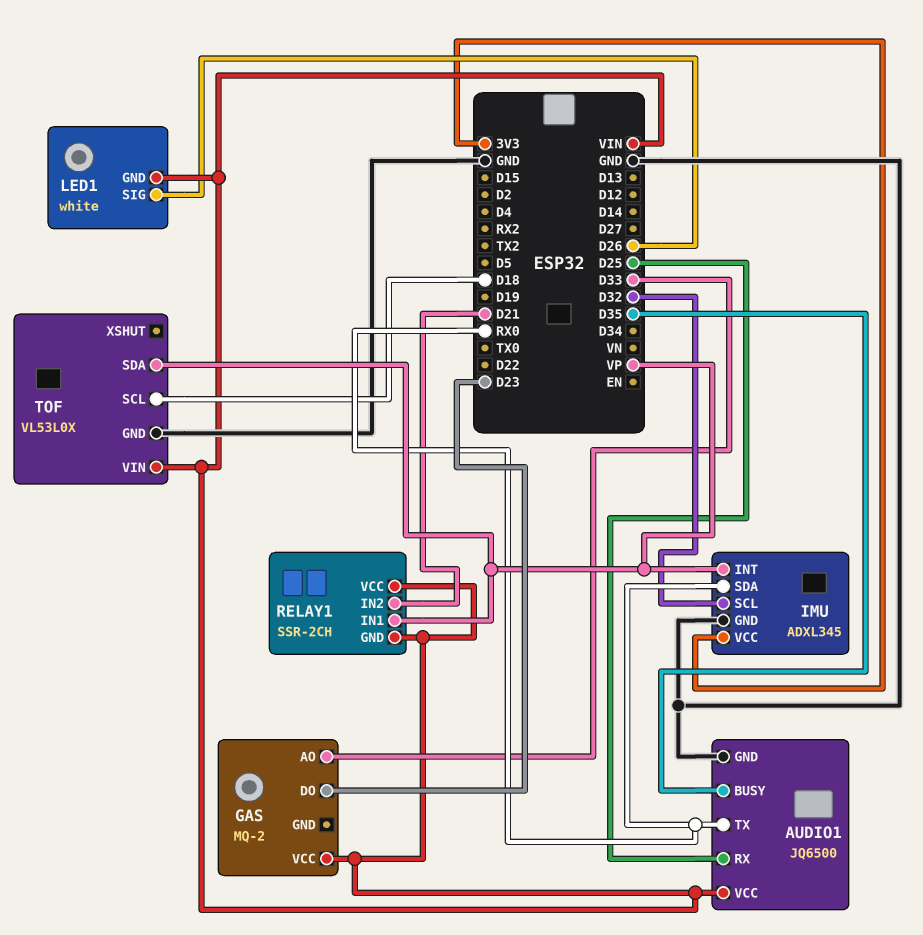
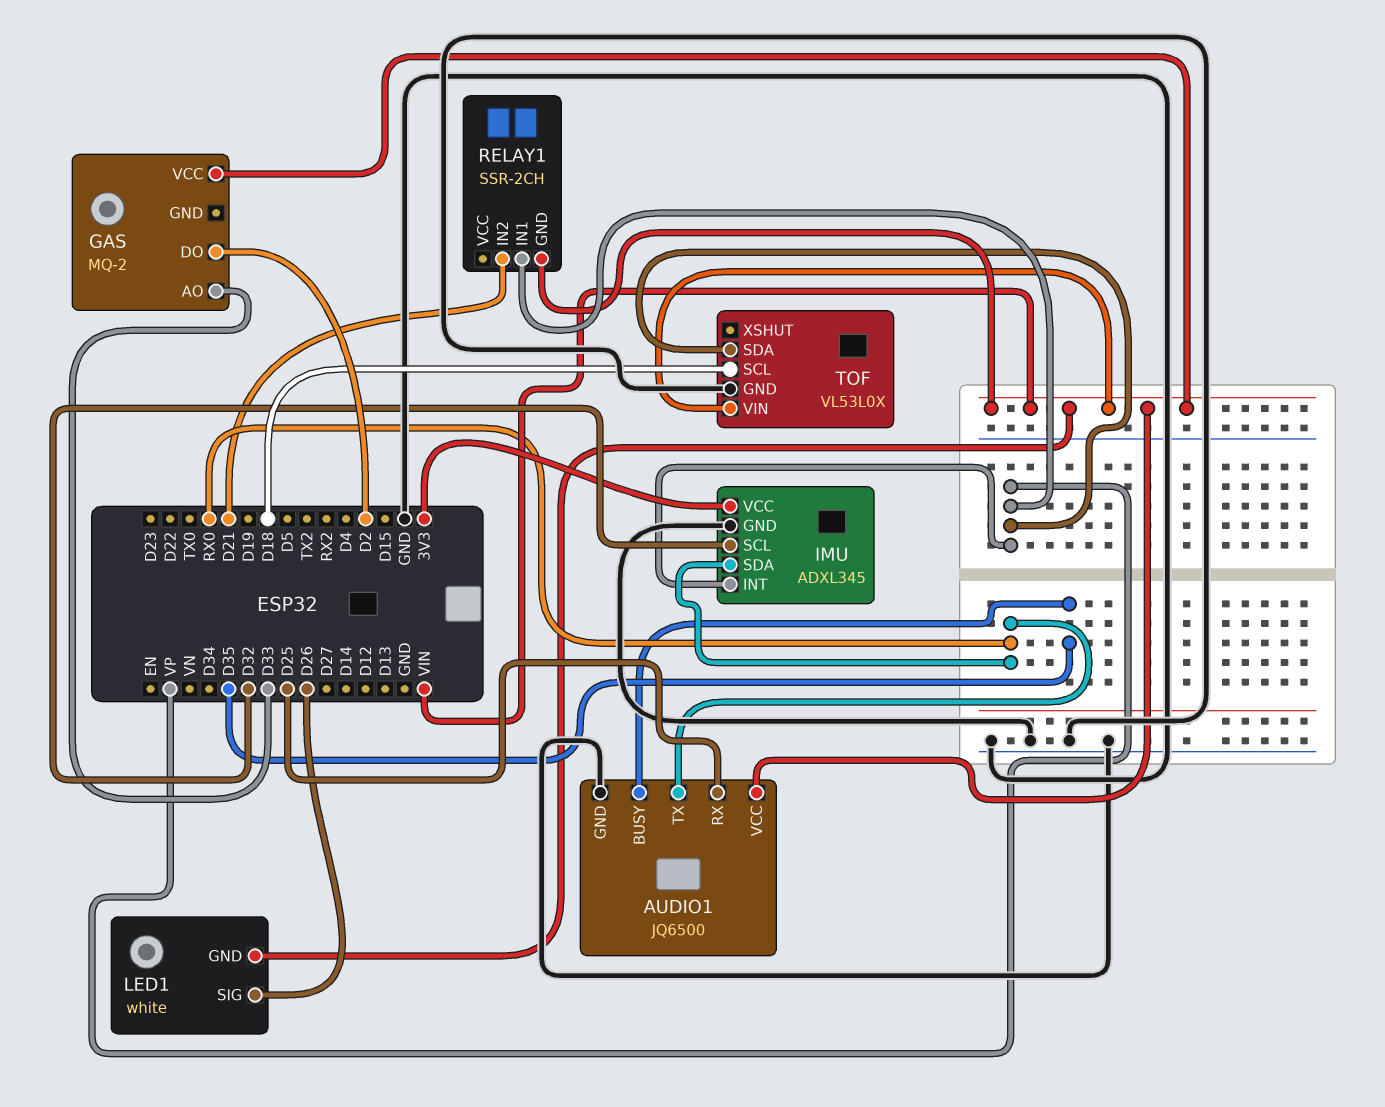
GAS pin DO: D23 -> D2
RELAY1 pin VCC: VIN -> none

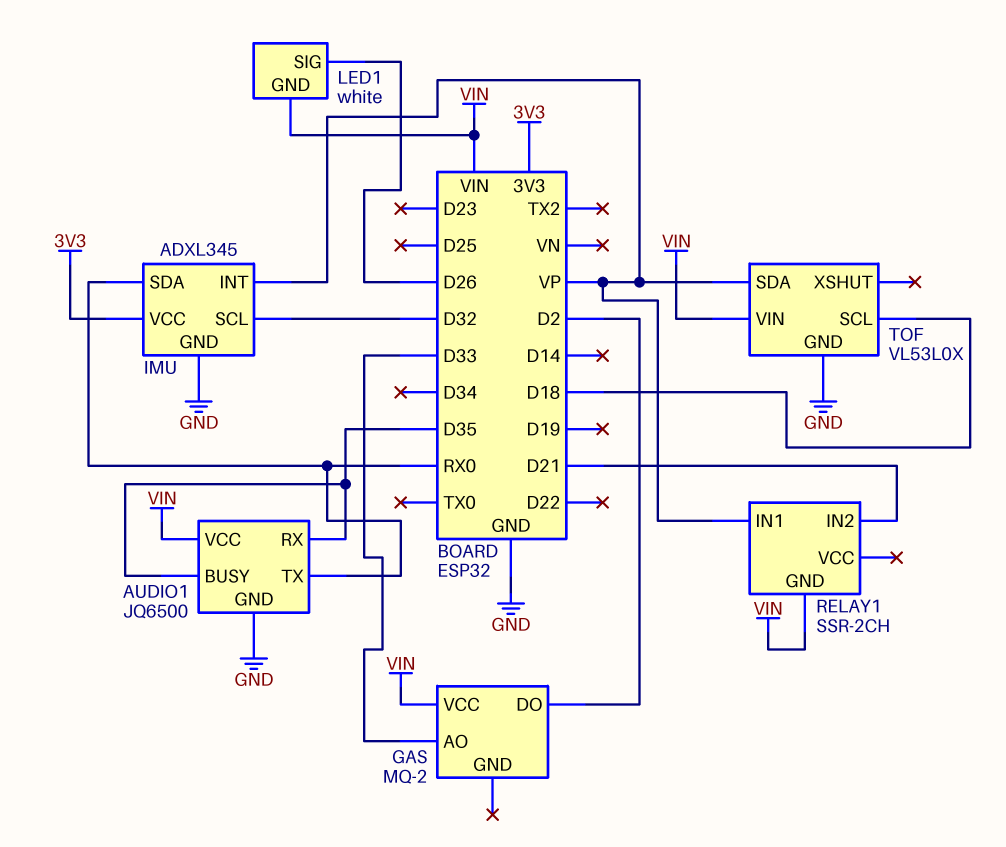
AUDIO1 pin RX: D25 -> D35

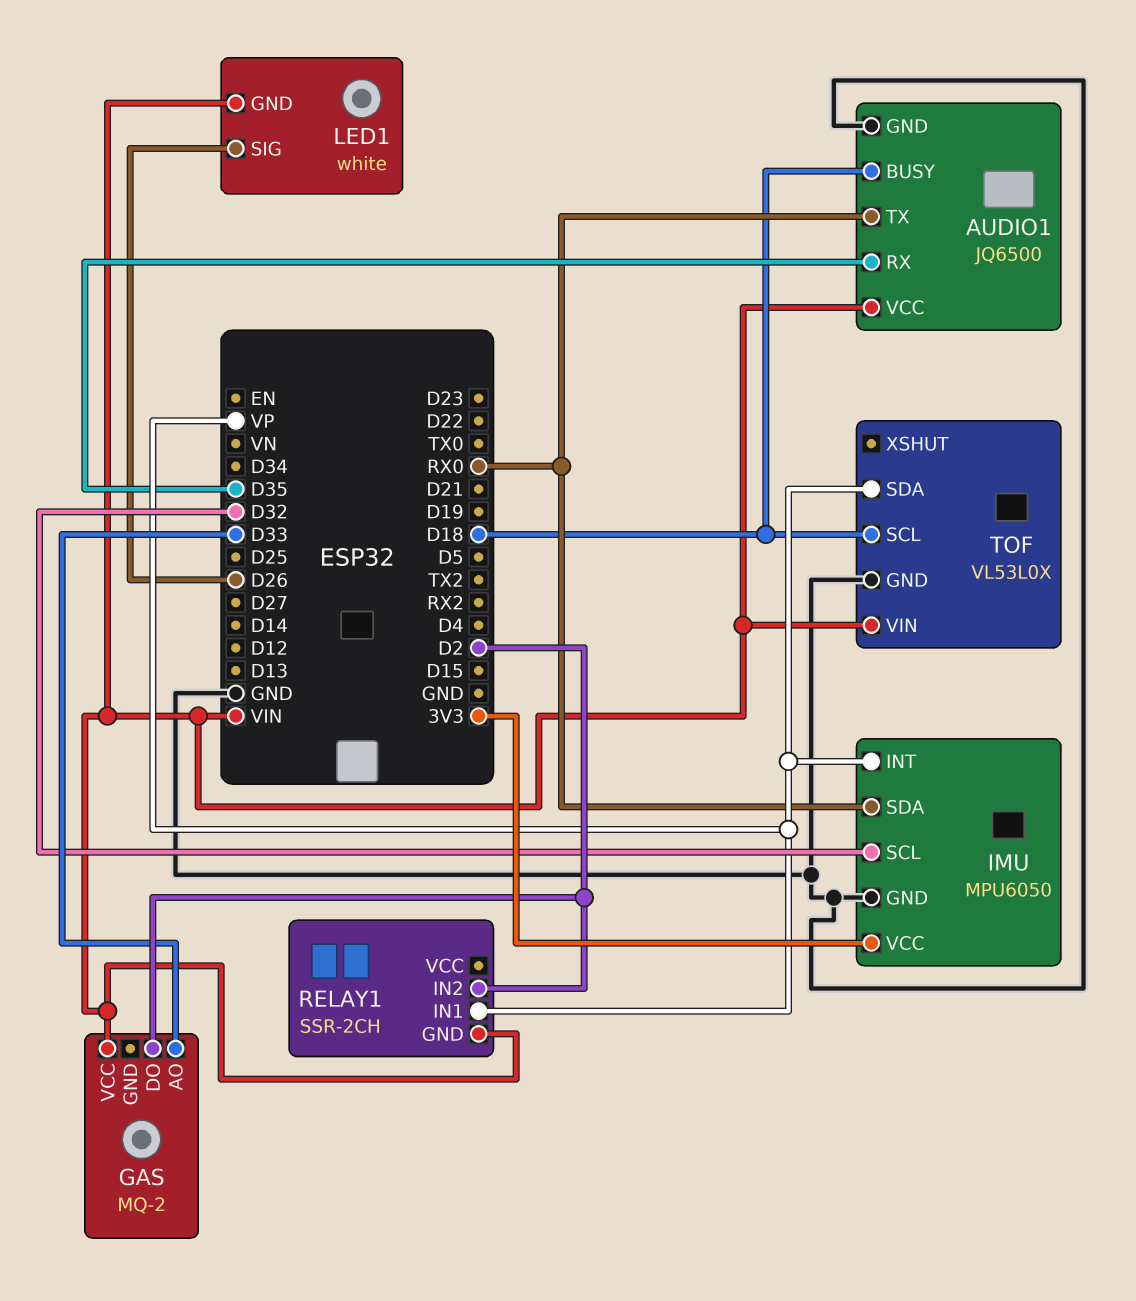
AUDIO1 pin BUSY: D35 -> D18
IMU: ADXL345 -> MPU6050
RELAY1 pin IN2: D21 -> D2

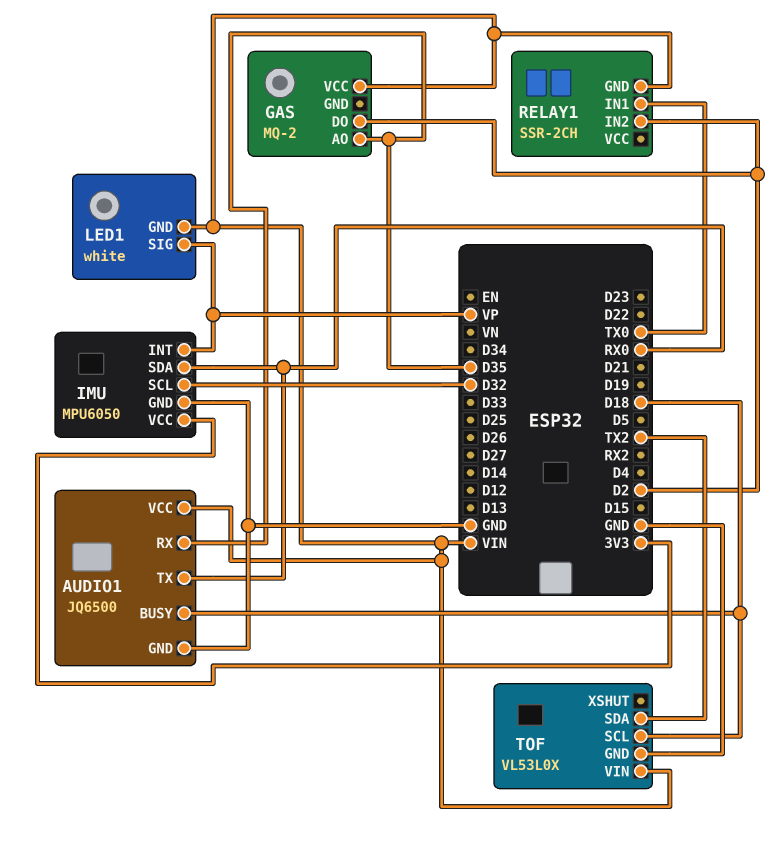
GAS pin AO: D33 -> D35
LED1 pin SIG: D26 -> VP
RELAY1 pin IN1: VP -> TX0
TOF pin SDA: VP -> TX2

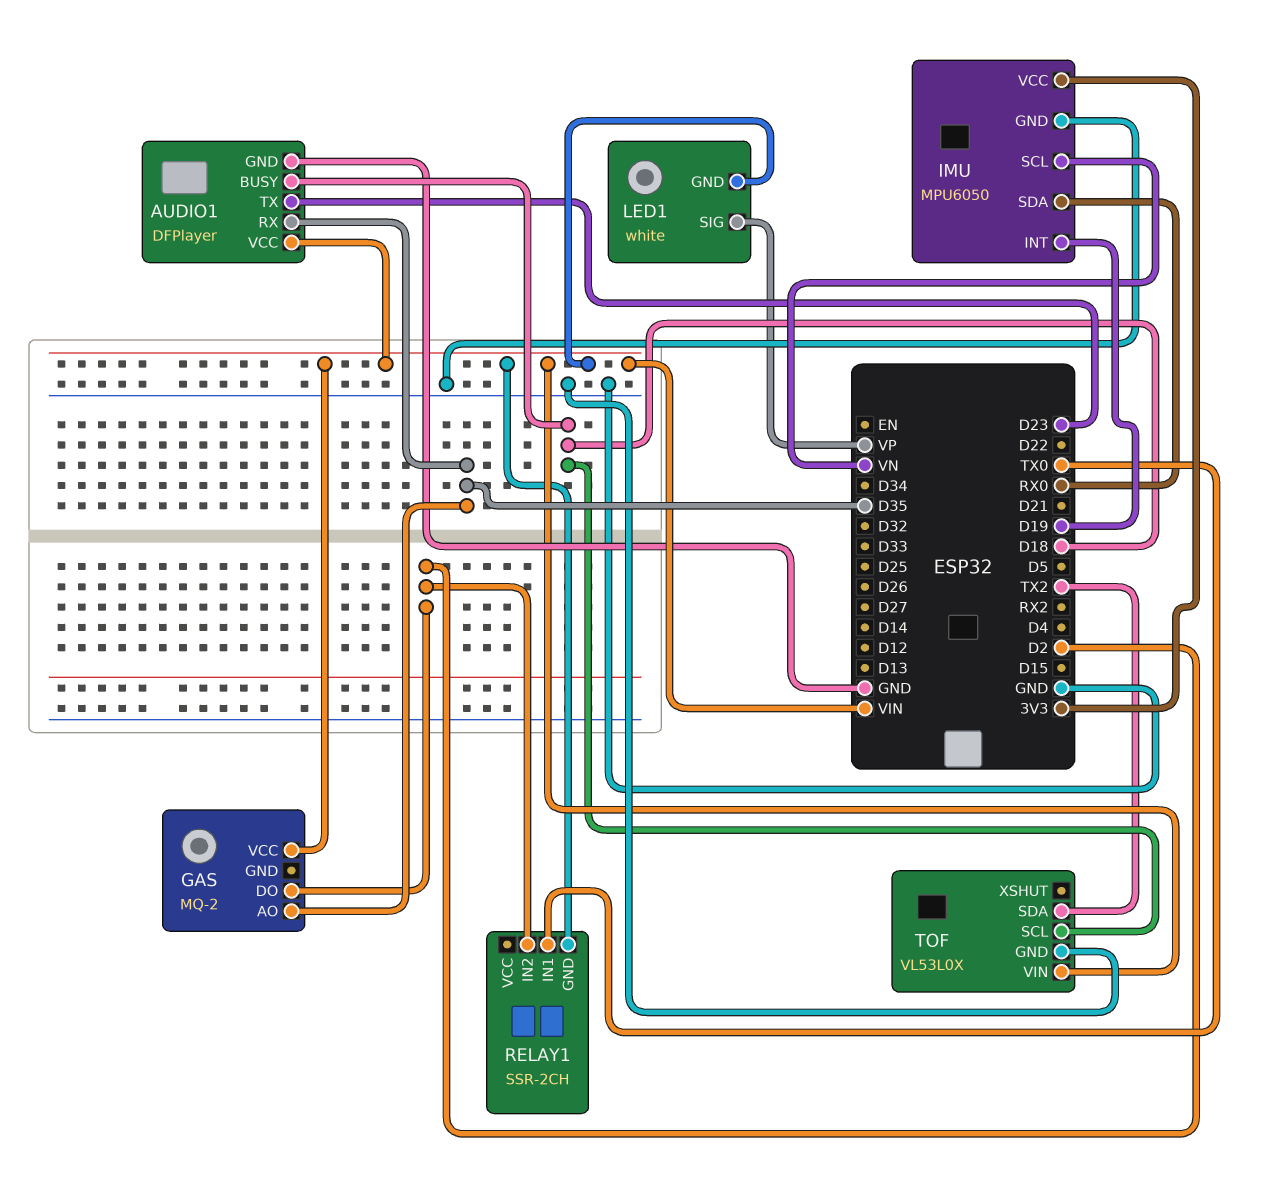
AUDIO1: JQ6500 -> DFPlayer
AUDIO1 pin TX: RX0 -> D23
IMU pin INT: VP -> D19
IMU pin SCL: D32 -> VN

